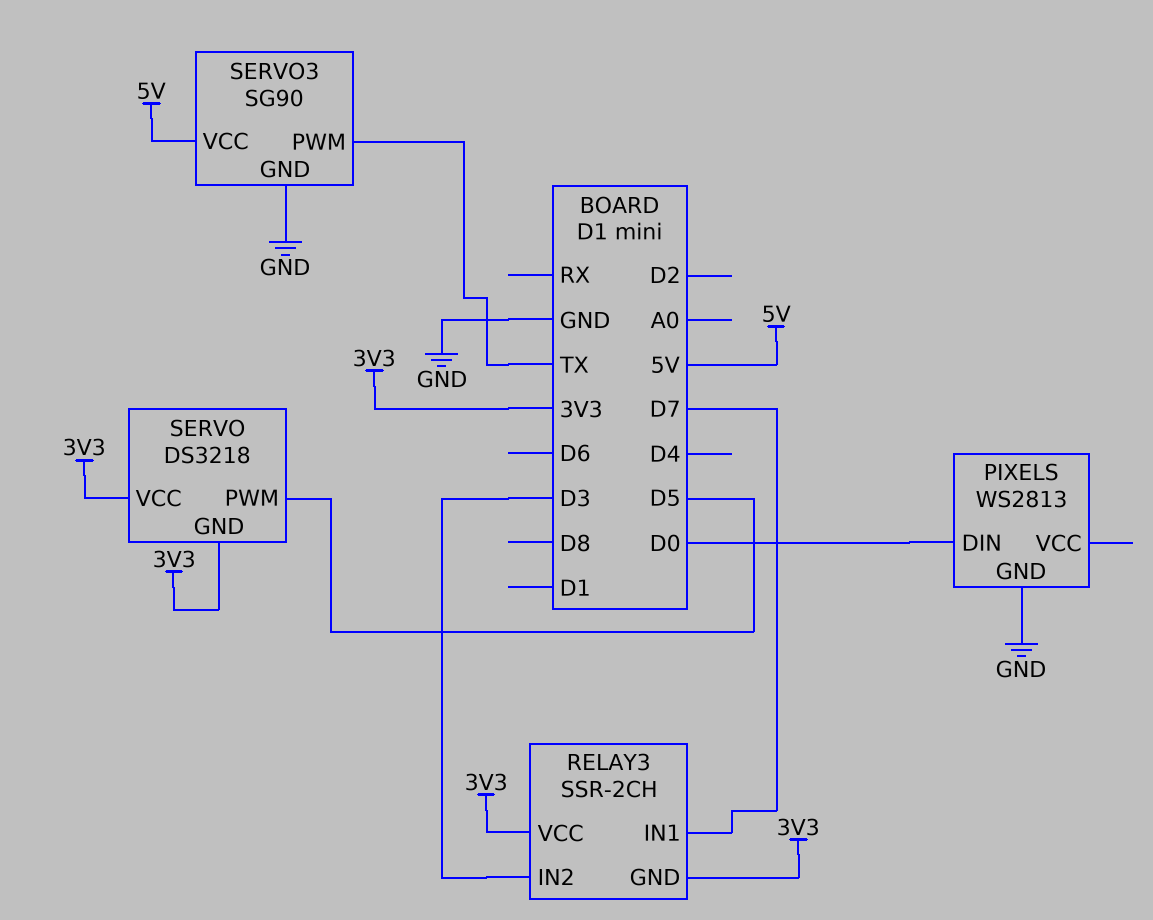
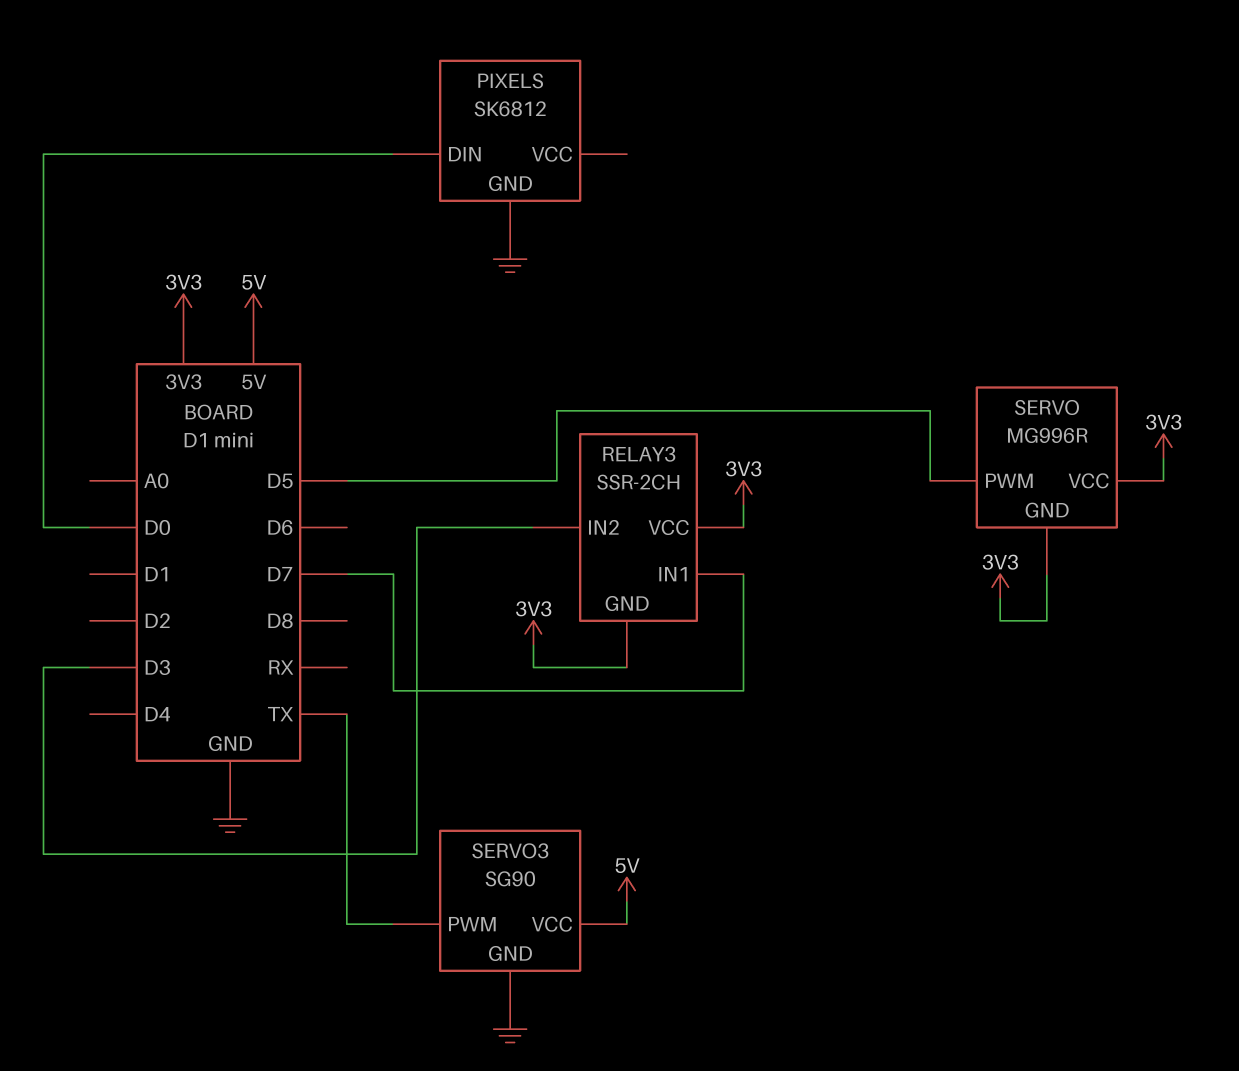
PIXELS: WS2813 -> SK6812
SERVO: DS3218 -> MG996R

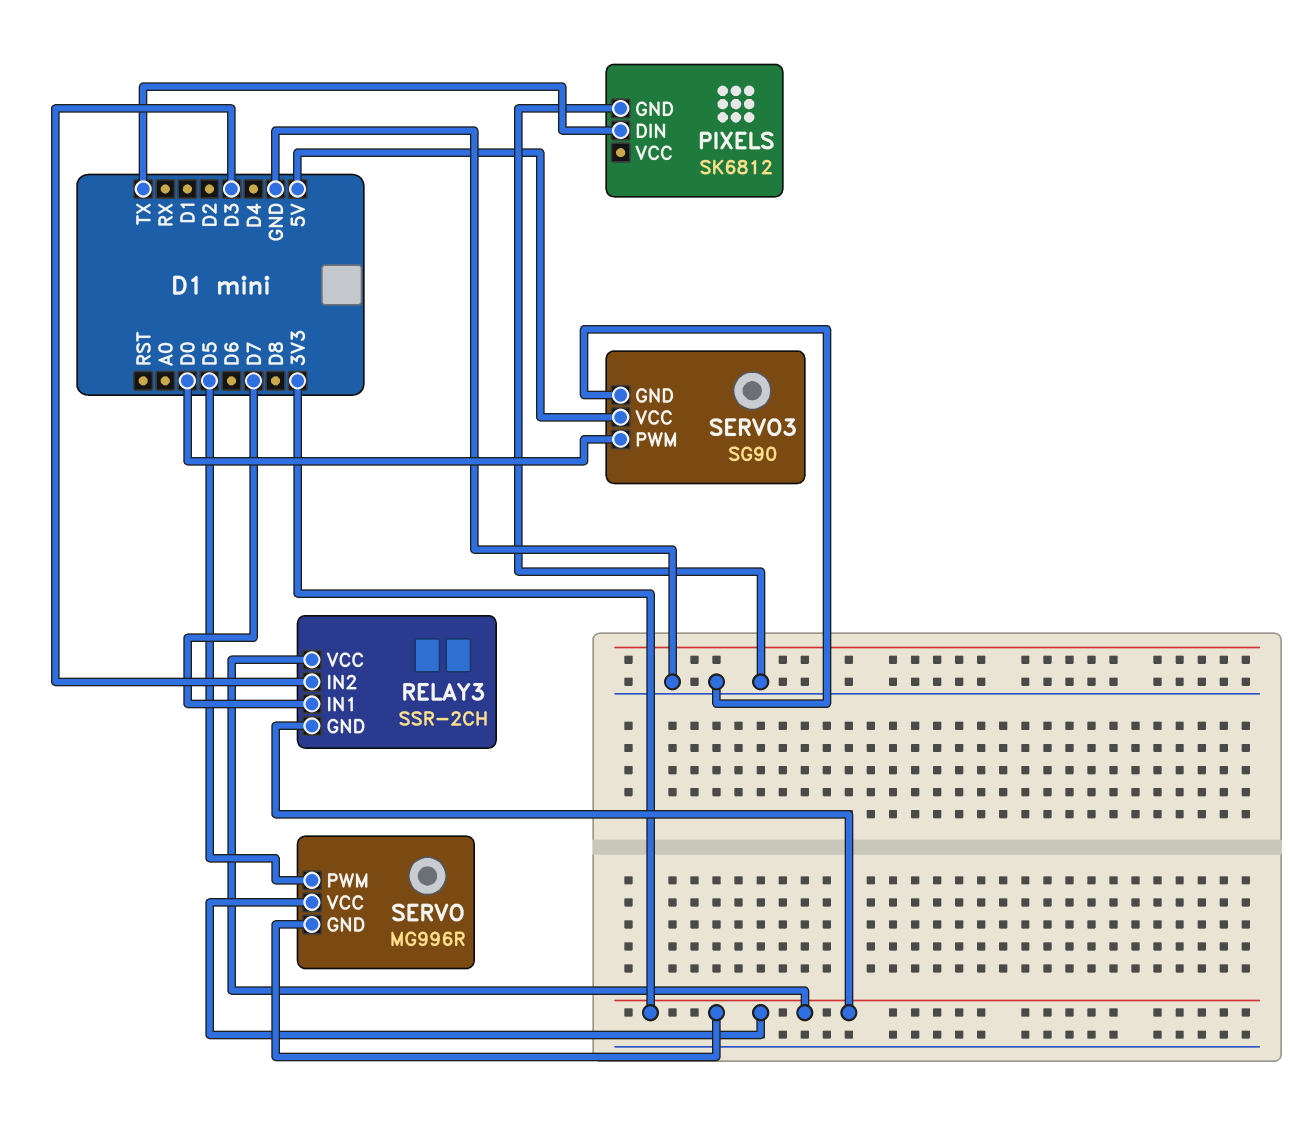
PIXELS pin DIN: D0 -> TX
SERVO3 pin PWM: TX -> D0

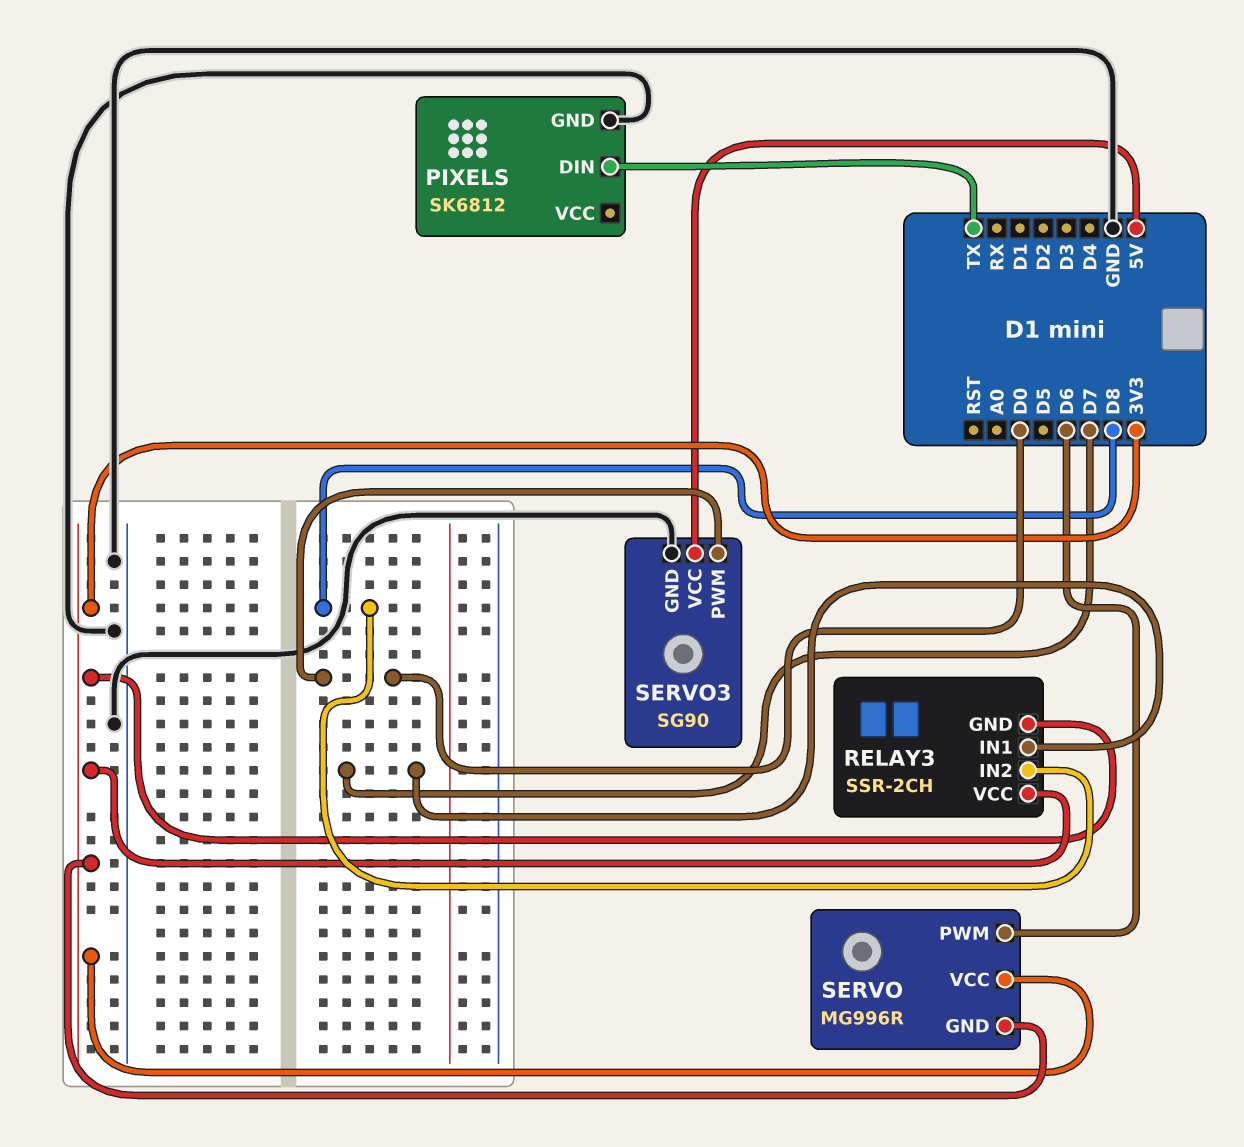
RELAY3 pin IN2: D3 -> D8
SERVO pin PWM: D5 -> D6

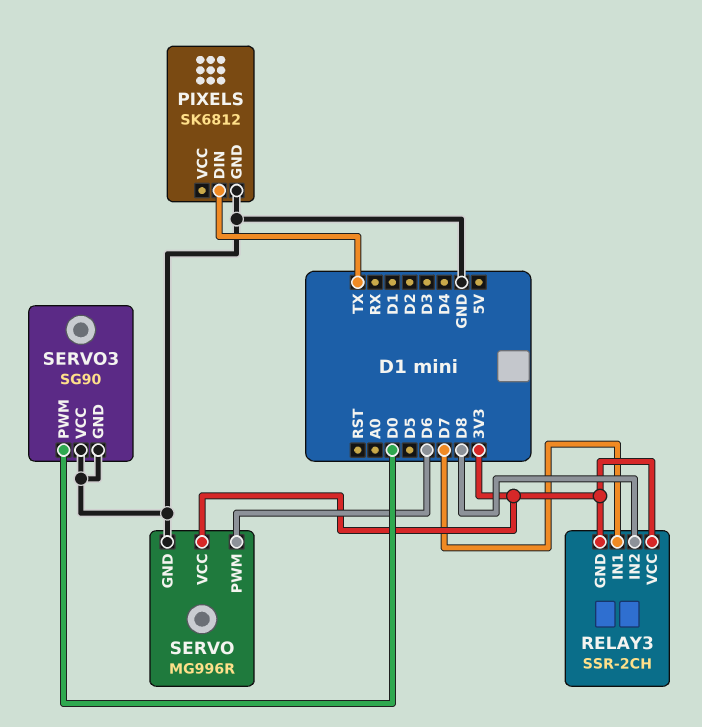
SERVO pin GND: 3V3 -> GND
SERVO3 pin VCC: 5V -> GND

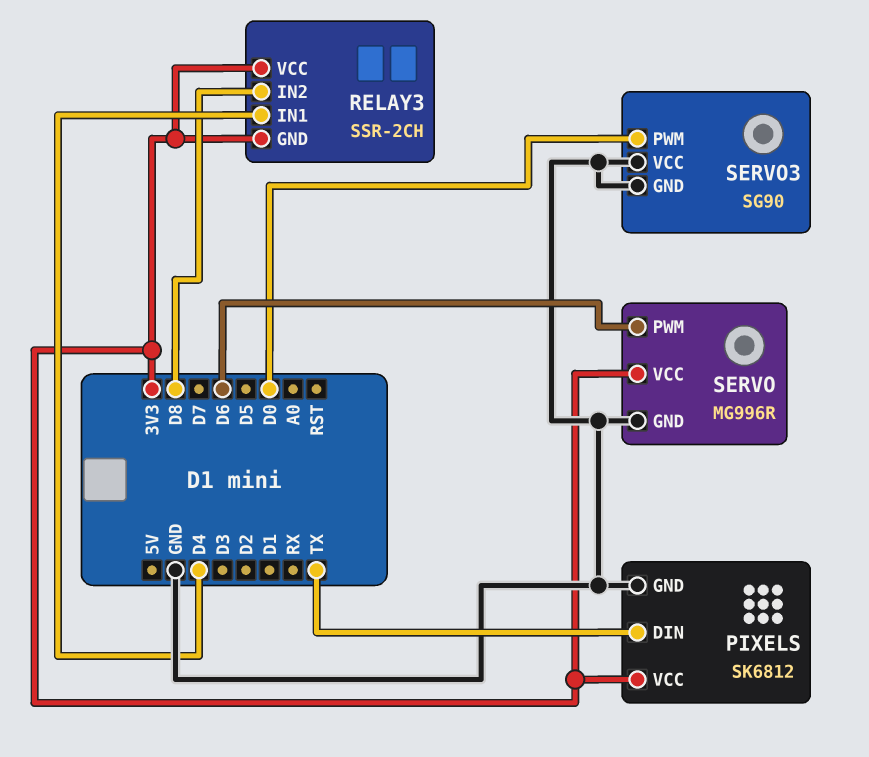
PIXELS pin VCC: none -> 3V3
RELAY3 pin IN1: D7 -> D4

